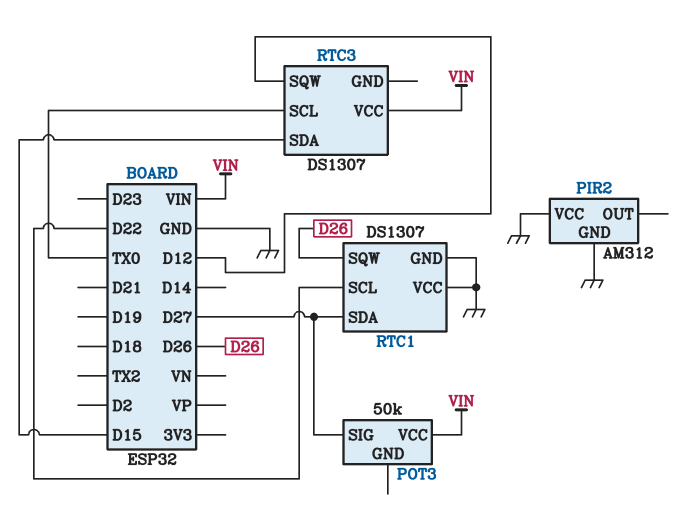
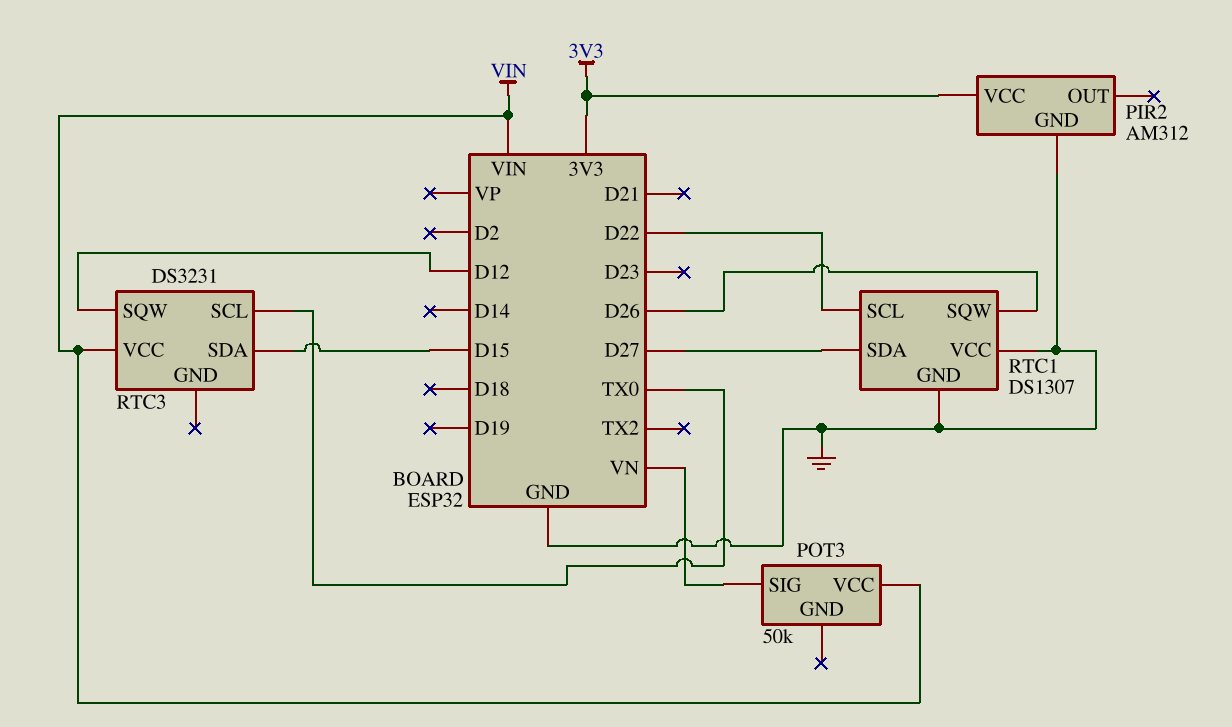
PIR2 pin VCC: GND -> 3V3
POT3 pin SIG: D27 -> VN
RTC3: DS1307 -> DS3231

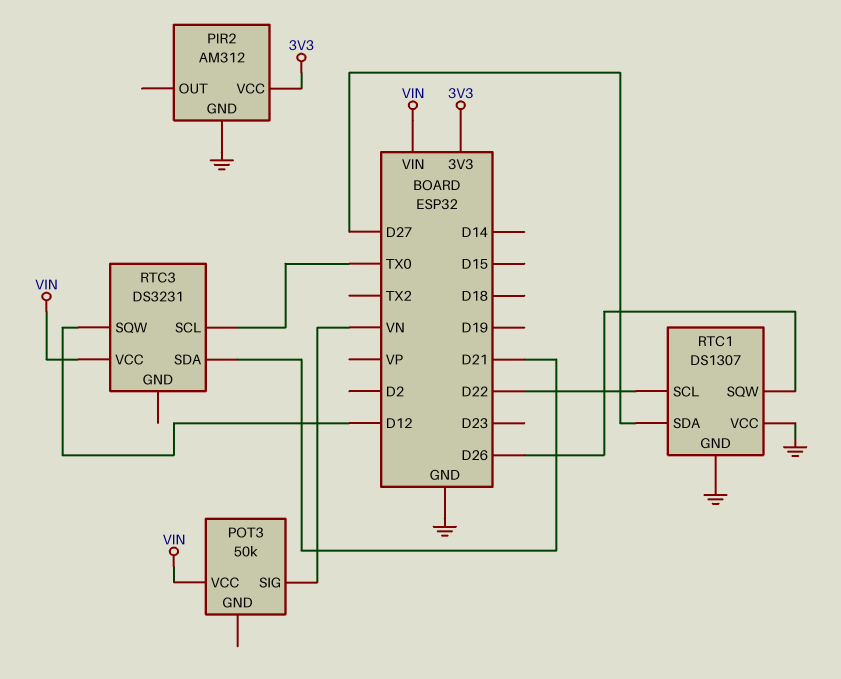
RTC3 pin SDA: D15 -> D21

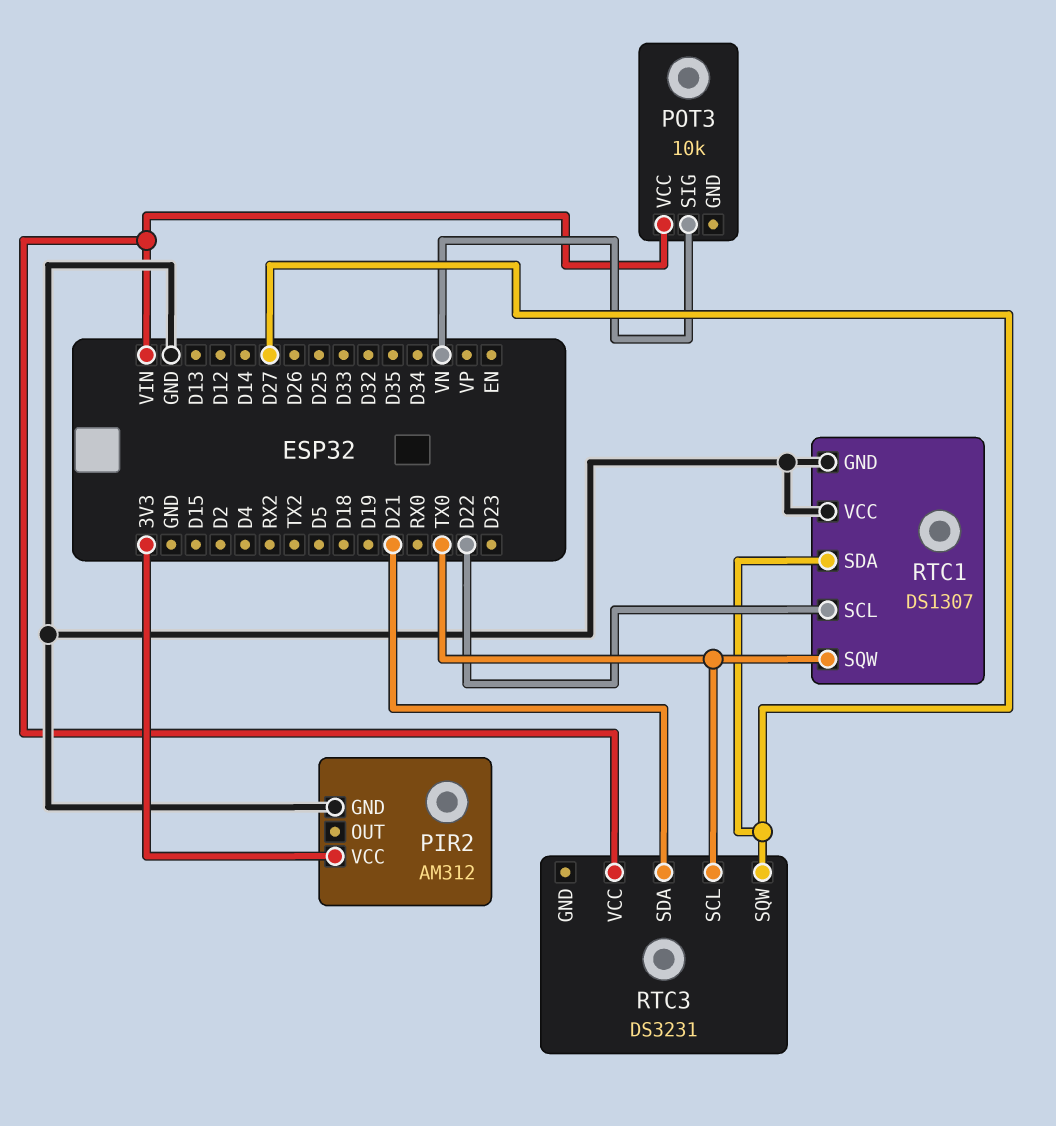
POT3: 50k -> 10k
RTC1 pin SQW: D26 -> TX0
RTC3 pin SQW: D12 -> D27

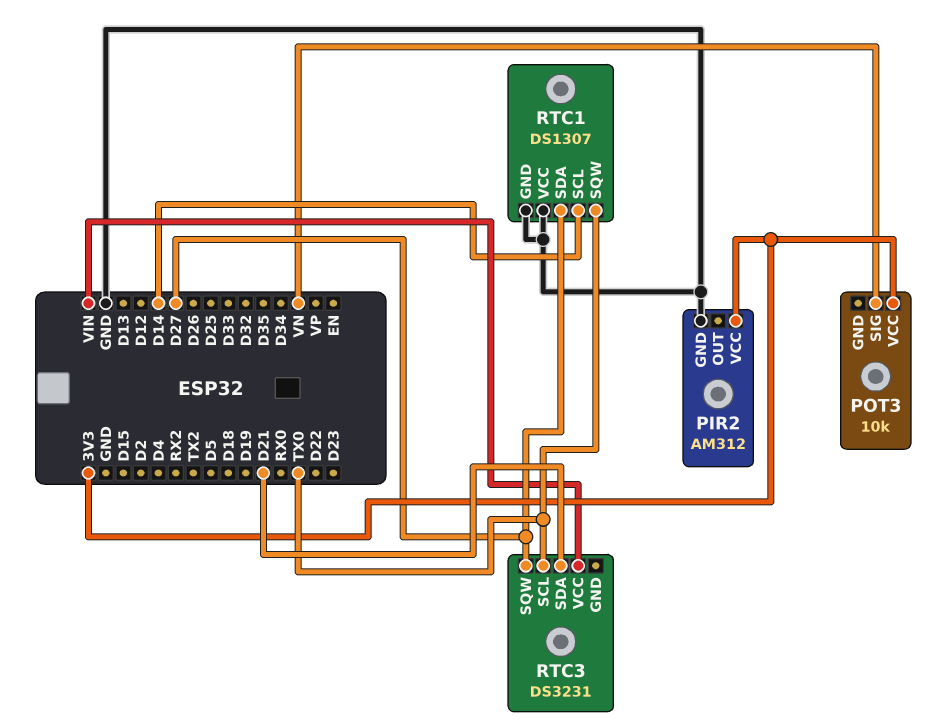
POT3 pin VCC: VIN -> 3V3
RTC1 pin SCL: D22 -> D14

